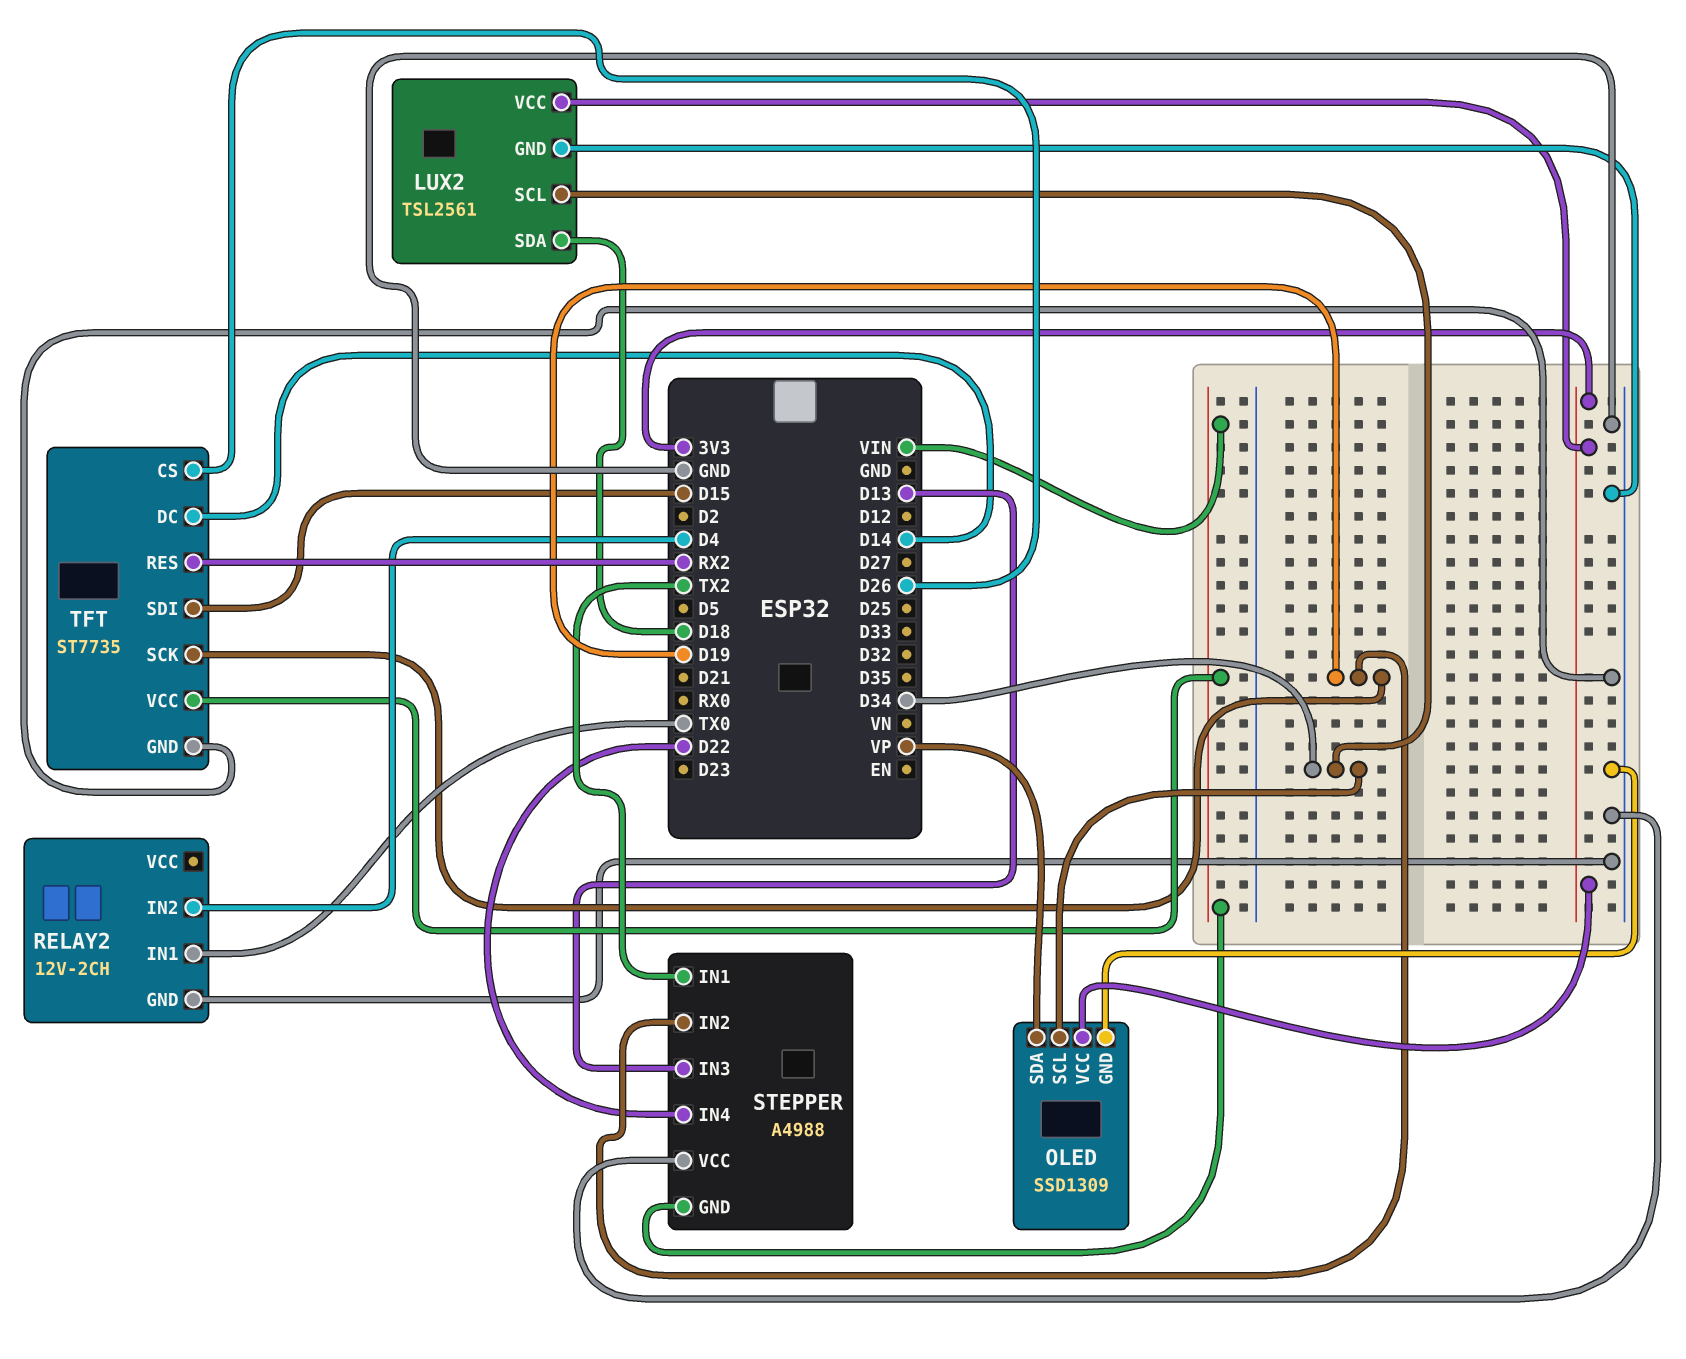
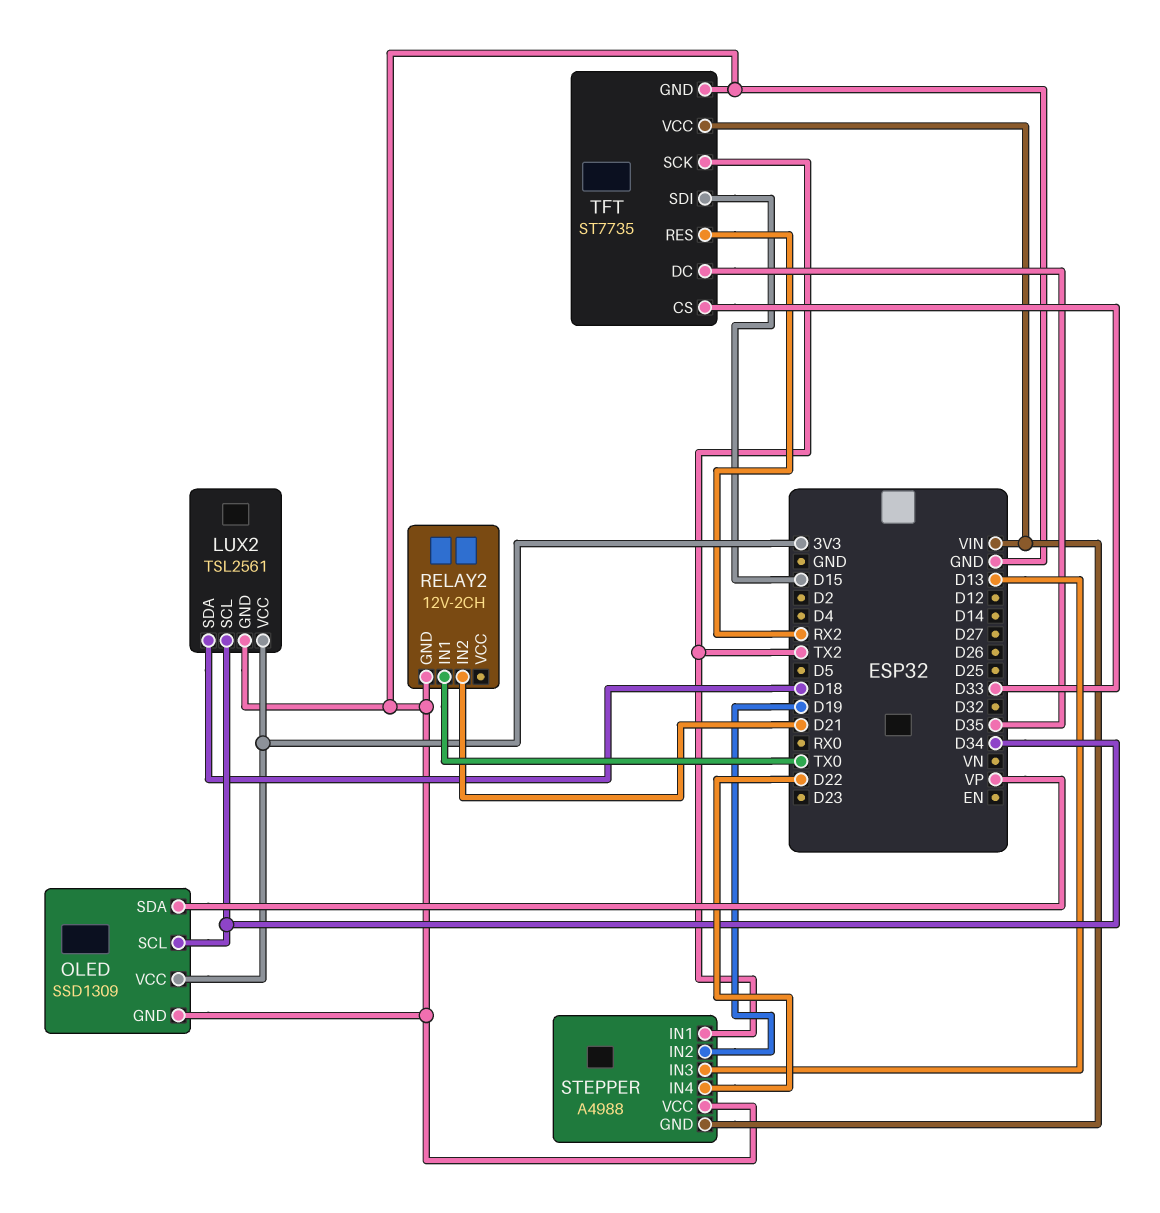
RELAY2 pin IN2: D4 -> D21
TFT pin CS: D26 -> D33
TFT pin DC: D14 -> D35
TFT pin SCK: D19 -> TX2

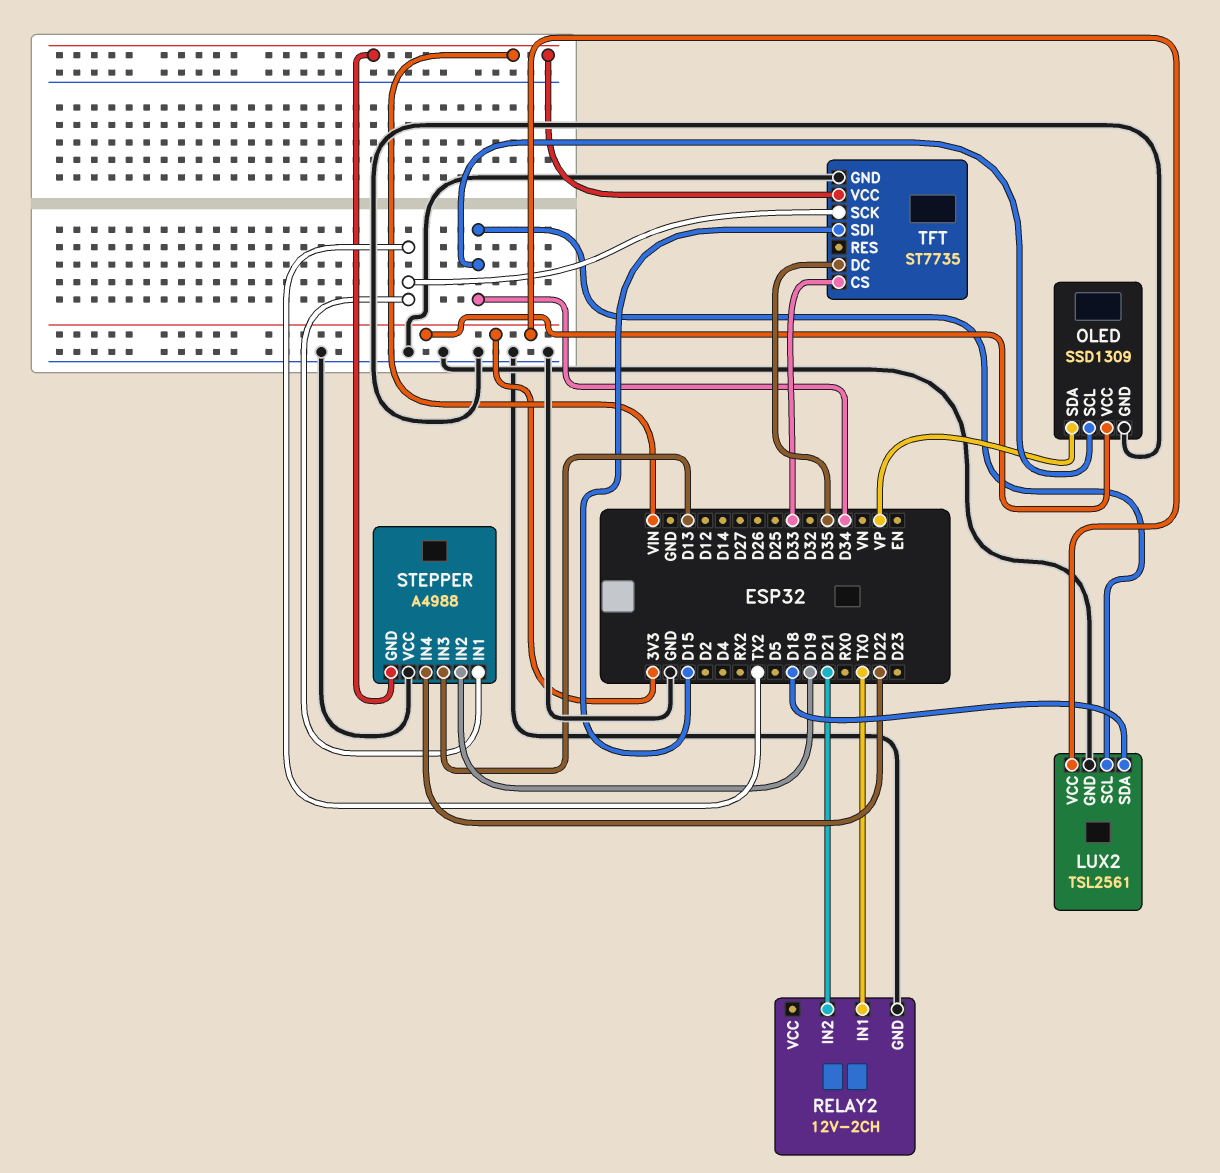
TFT pin RES: RX2 -> none

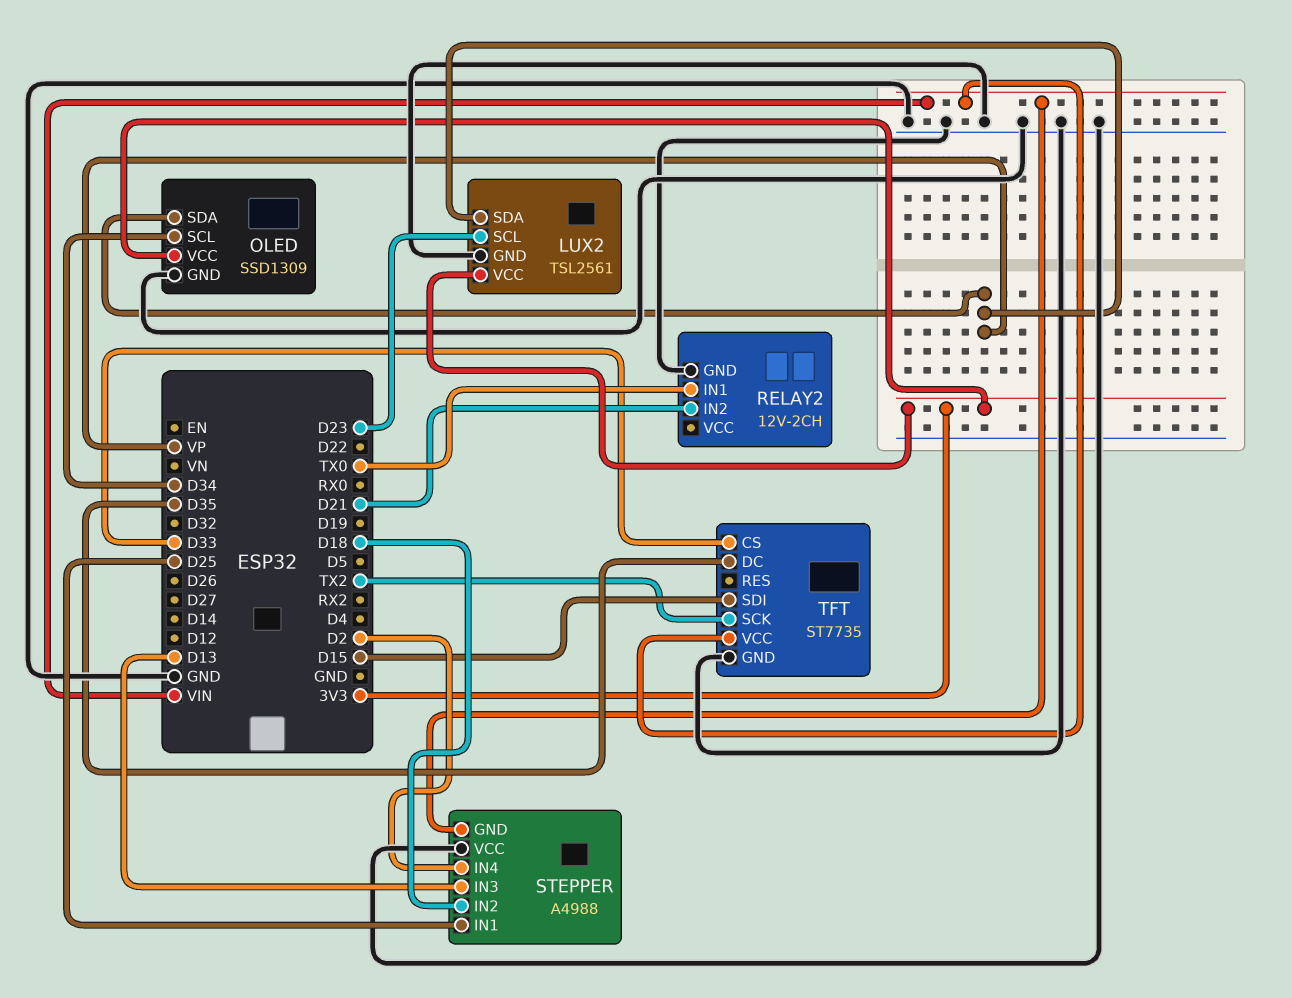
LUX2 pin SCL: D34 -> D23
LUX2 pin SDA: D18 -> VP
STEPPER pin IN1: TX2 -> D25
STEPPER pin IN2: D19 -> D18
STEPPER pin IN4: D22 -> D2

